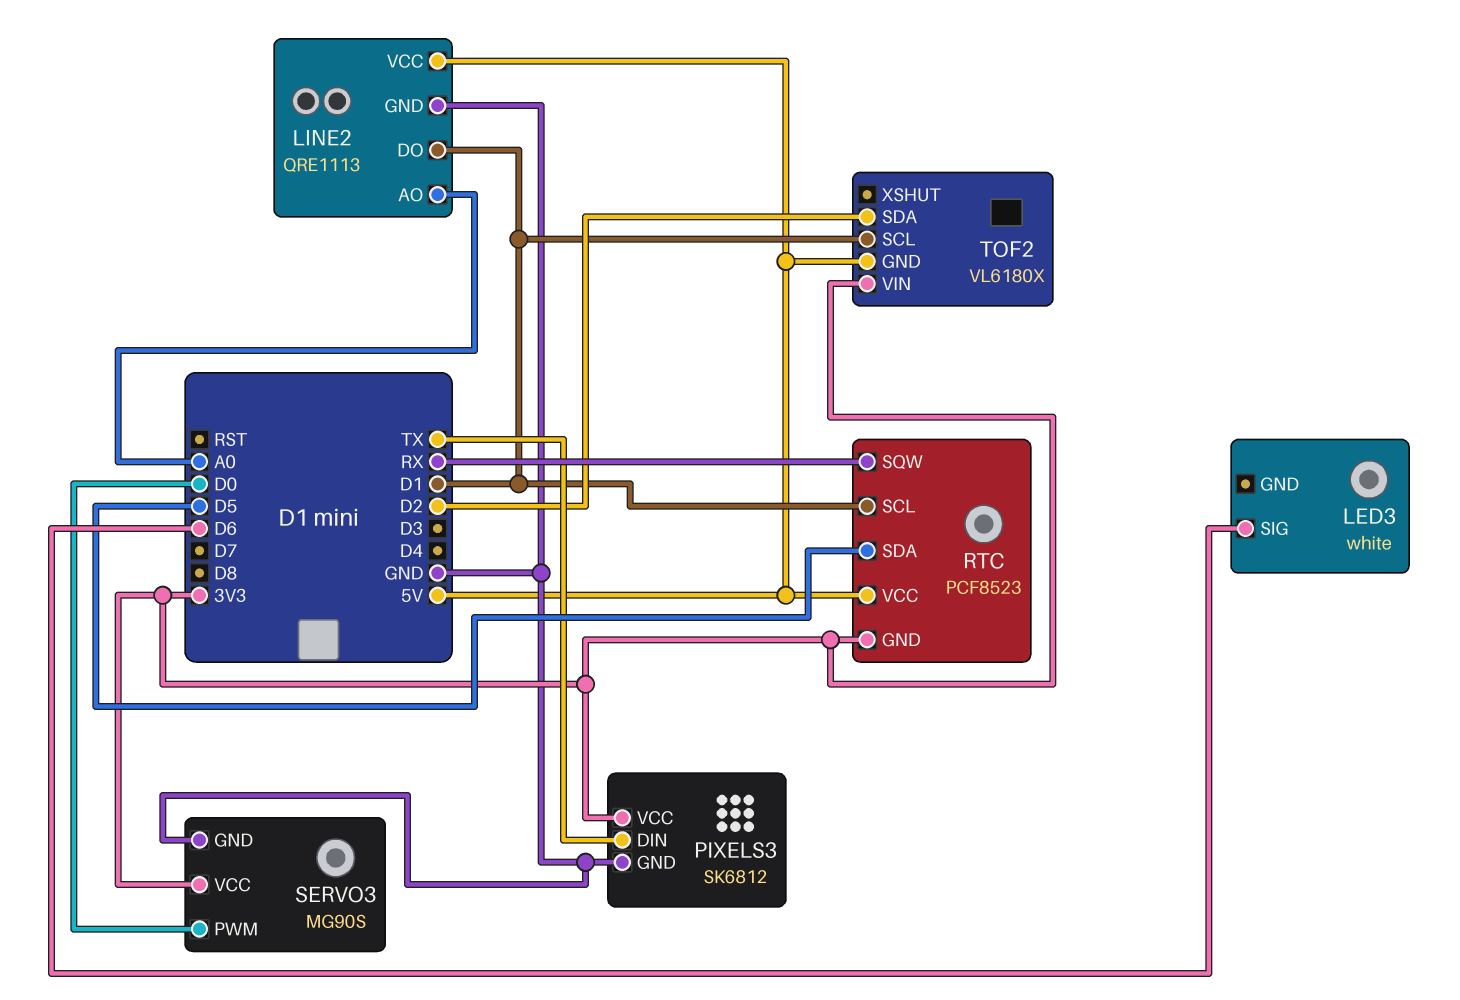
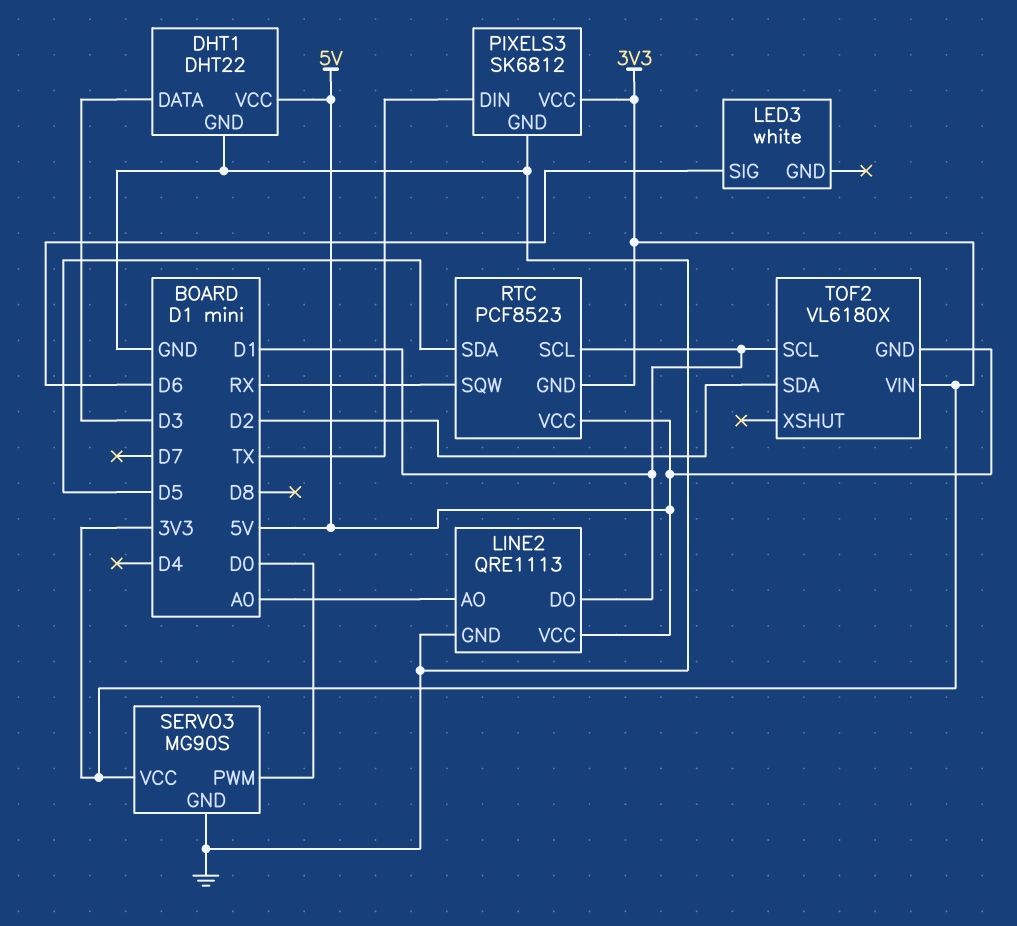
DHT1: none -> DHT22
DHT1 pin DATA: none -> D3
DHT1 pin GND: none -> GND
DHT1 pin VCC: none -> 5V

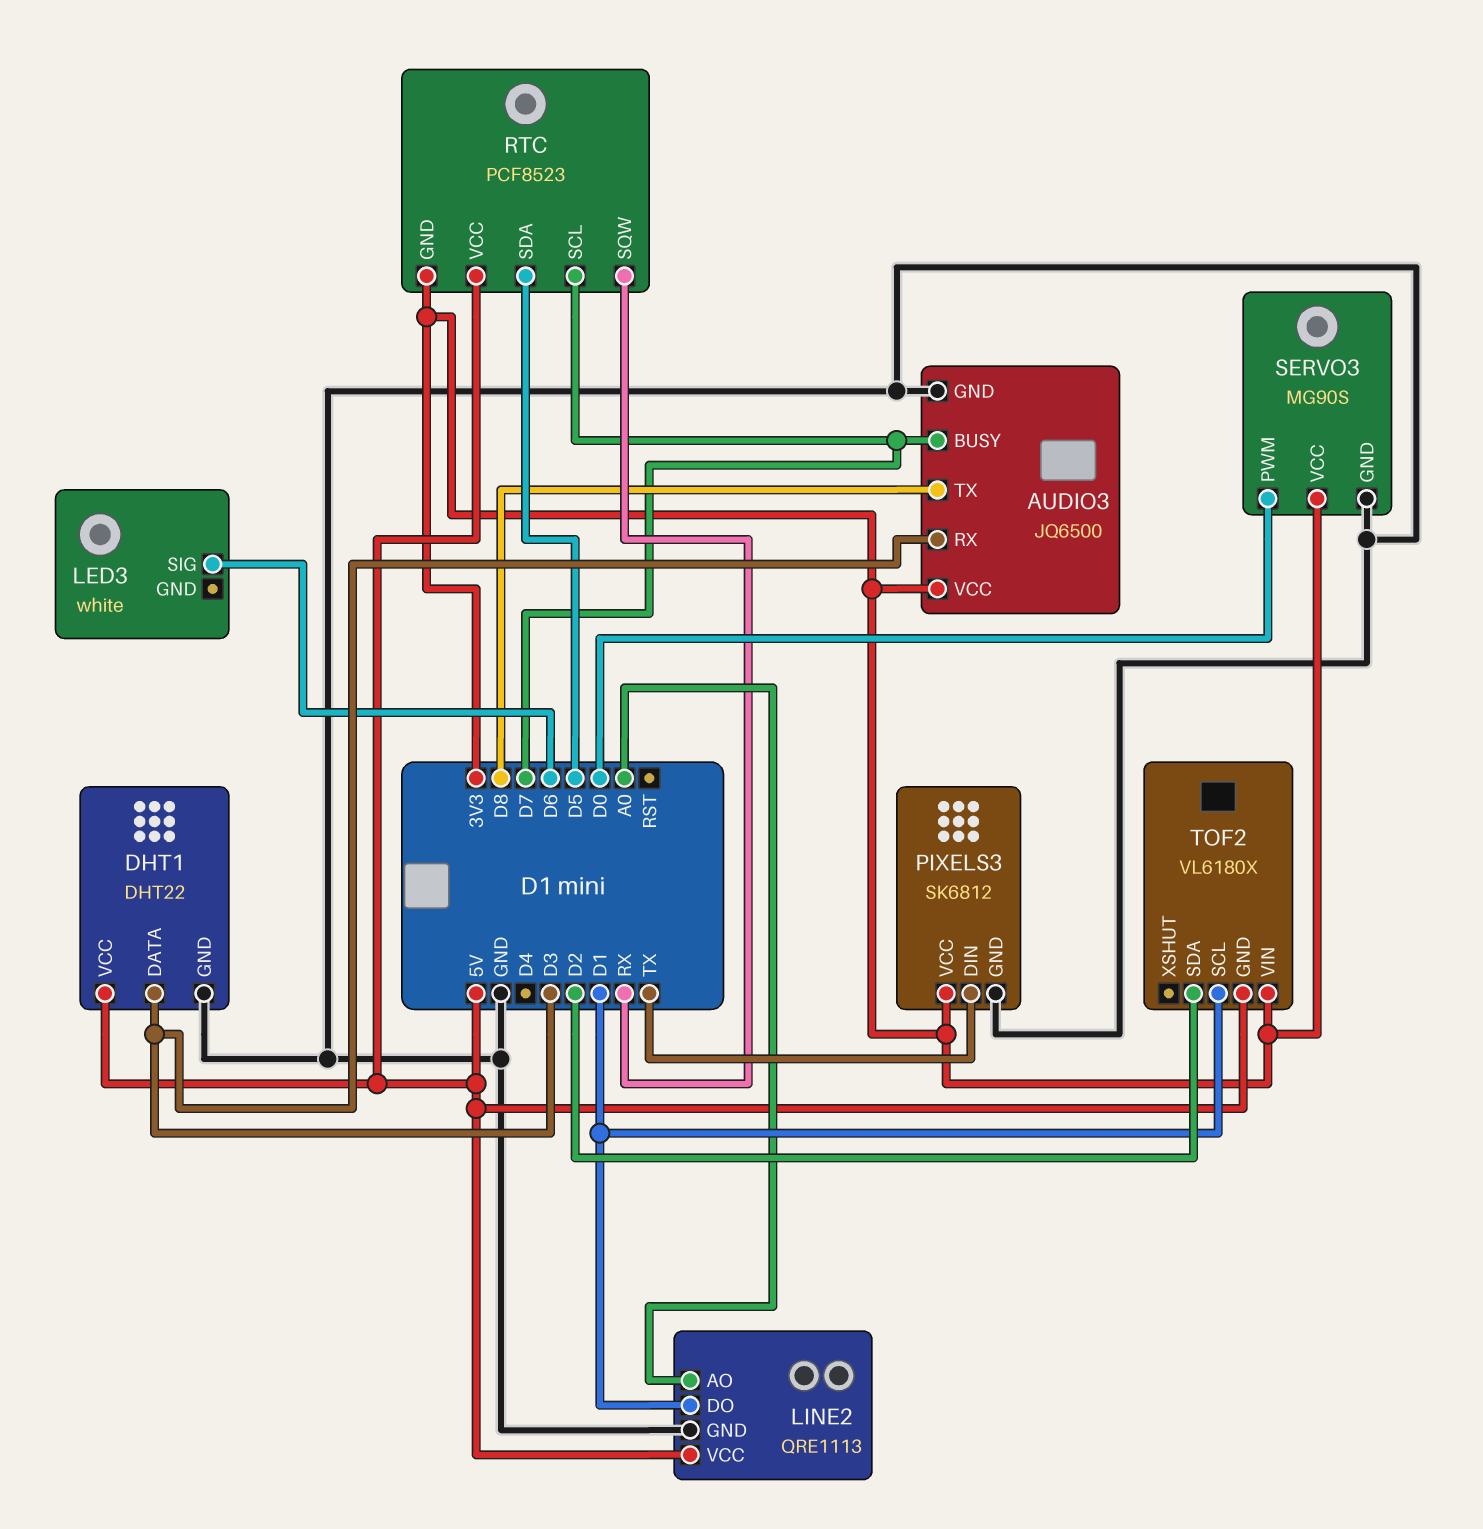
AUDIO3: none -> JQ6500
AUDIO3 pin BUSY: none -> D7
AUDIO3 pin GND: none -> GND
AUDIO3 pin RX: none -> D3
AUDIO3 pin TX: none -> D8
AUDIO3 pin VCC: none -> 3V3
RTC pin SCL: D1 -> D7

